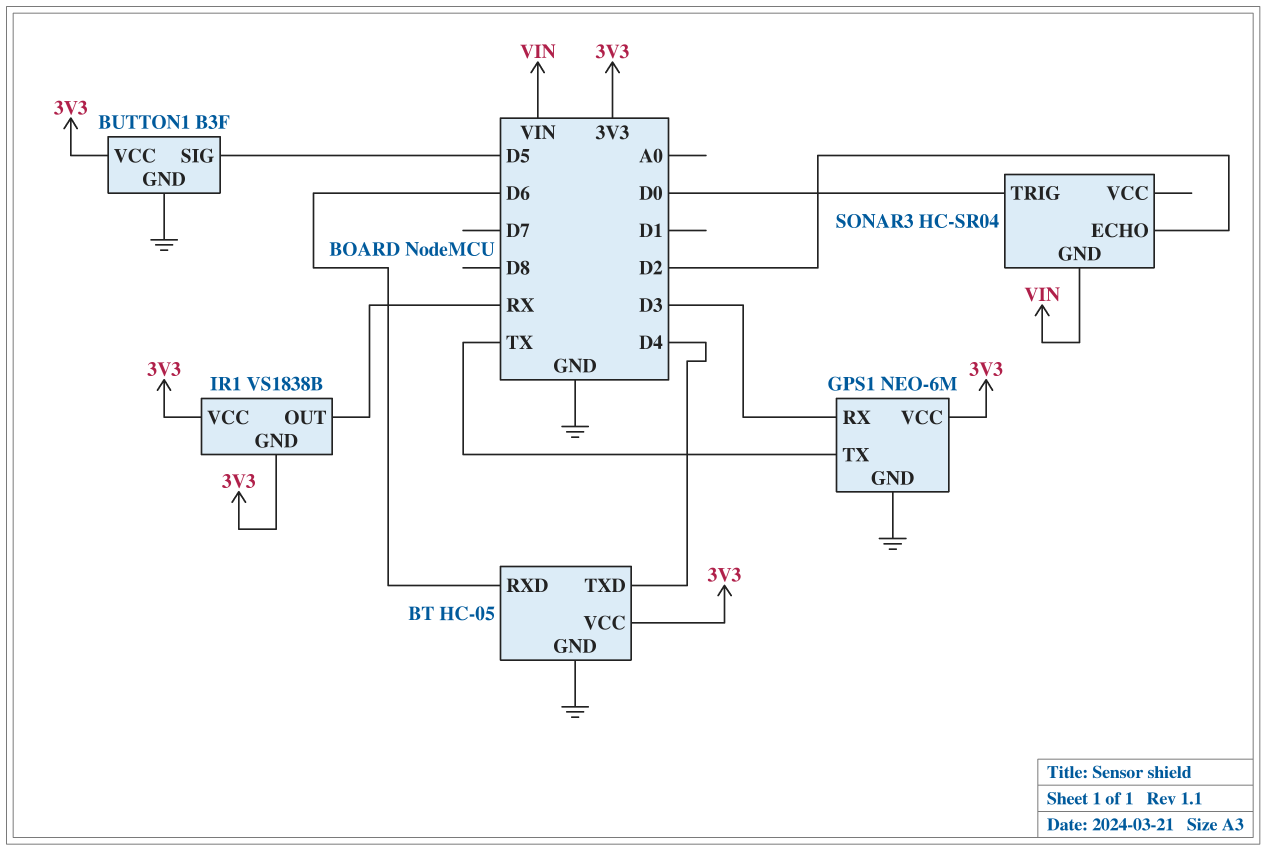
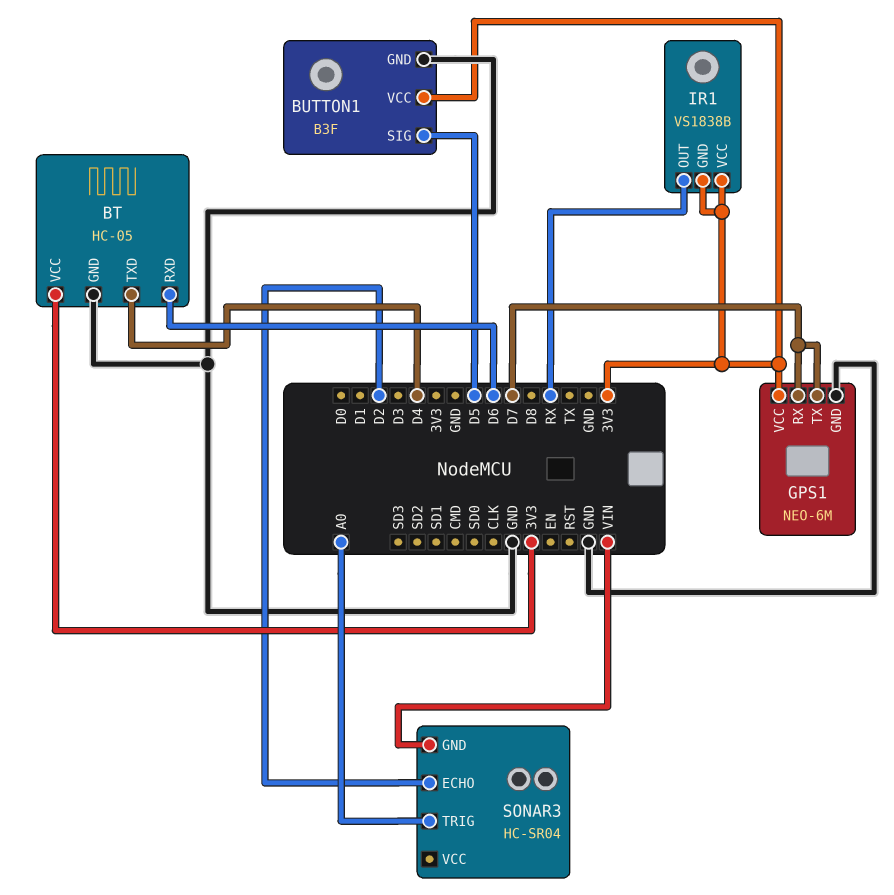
GPS1 pin RX: D3 -> D7
GPS1 pin TX: TX -> D7
SONAR3 pin TRIG: D0 -> A0

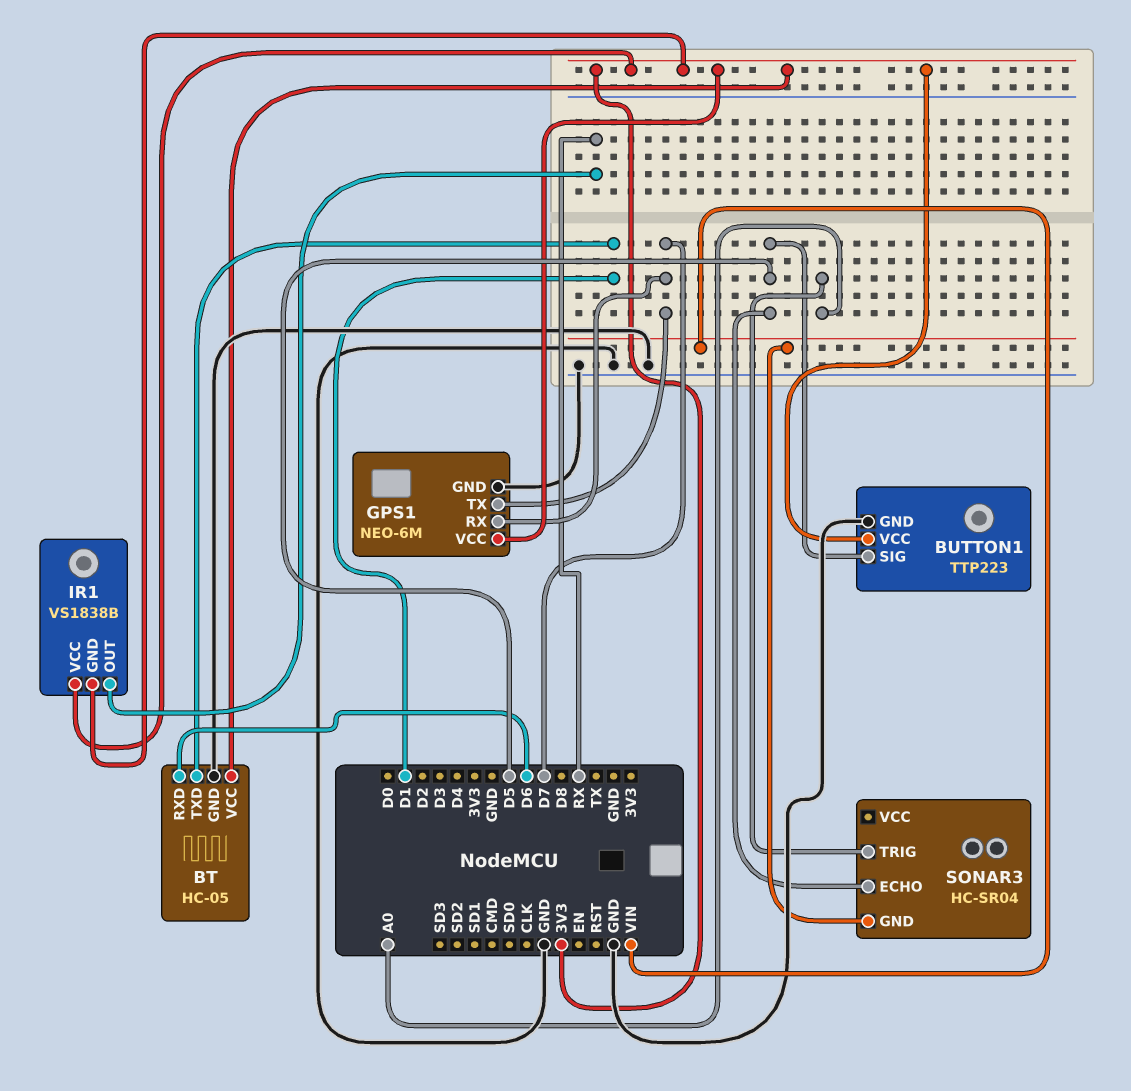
BT pin TXD: D4 -> D1
BUTTON1: B3F -> TTP223
SONAR3 pin ECHO: D2 -> D5

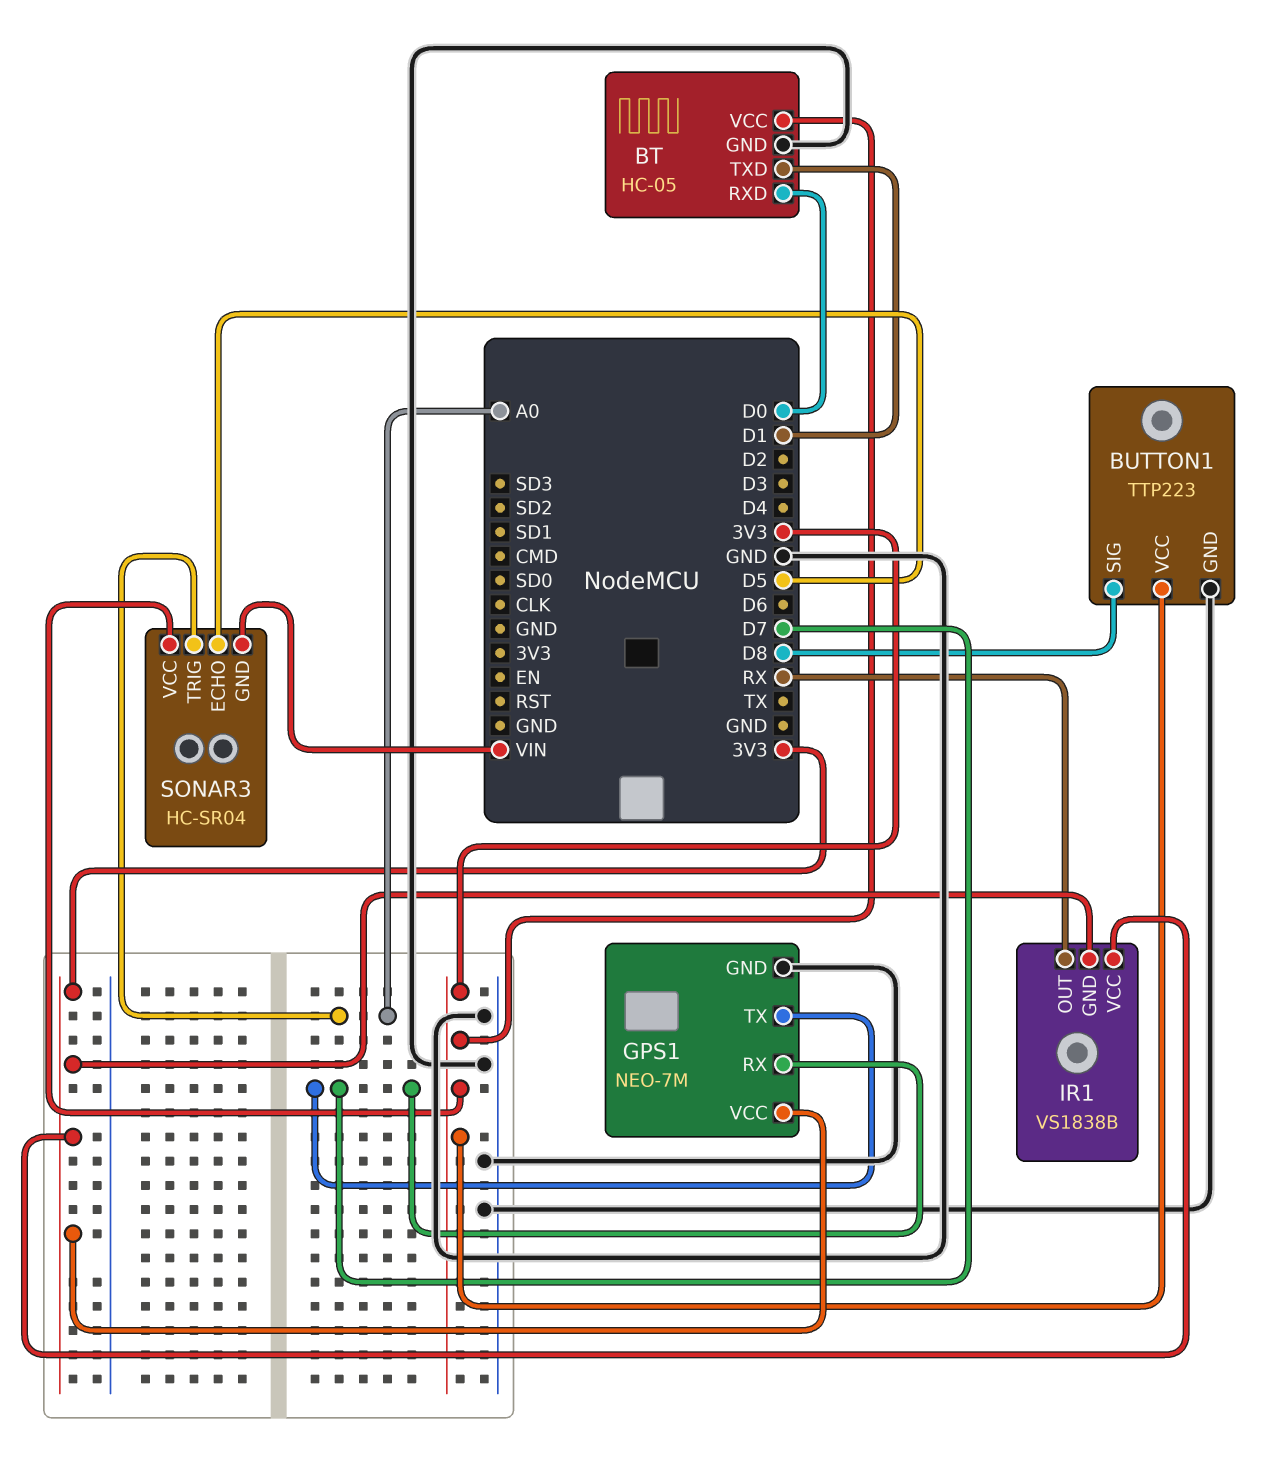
BT pin RXD: D6 -> D0
BUTTON1 pin SIG: D5 -> D8
GPS1: NEO-6M -> NEO-7M
SONAR3 pin VCC: none -> 3V3

